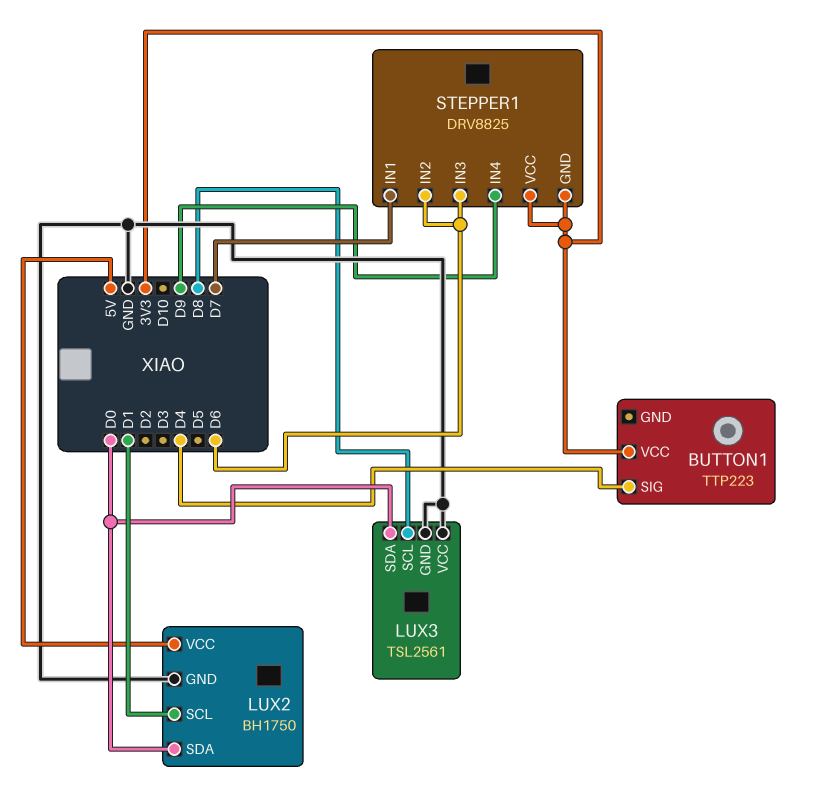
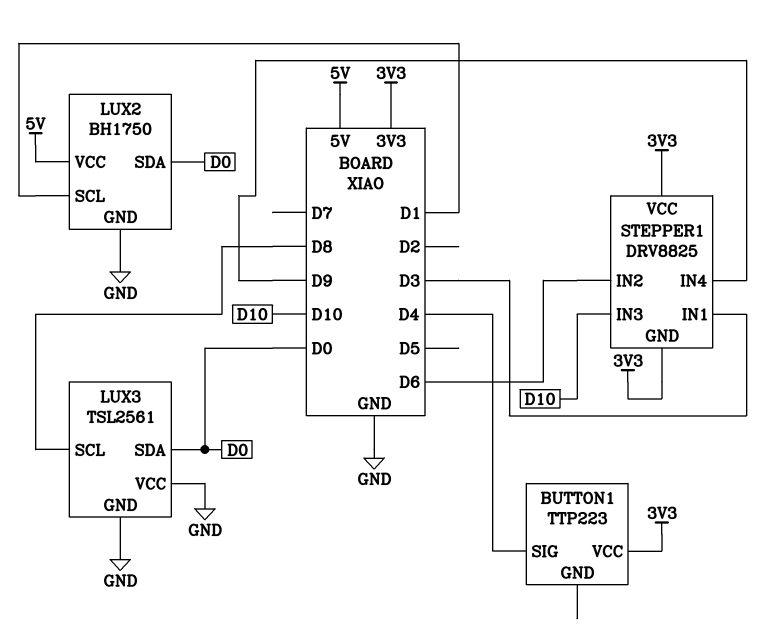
STEPPER1 pin IN1: D7 -> D3
STEPPER1 pin IN3: D6 -> D10

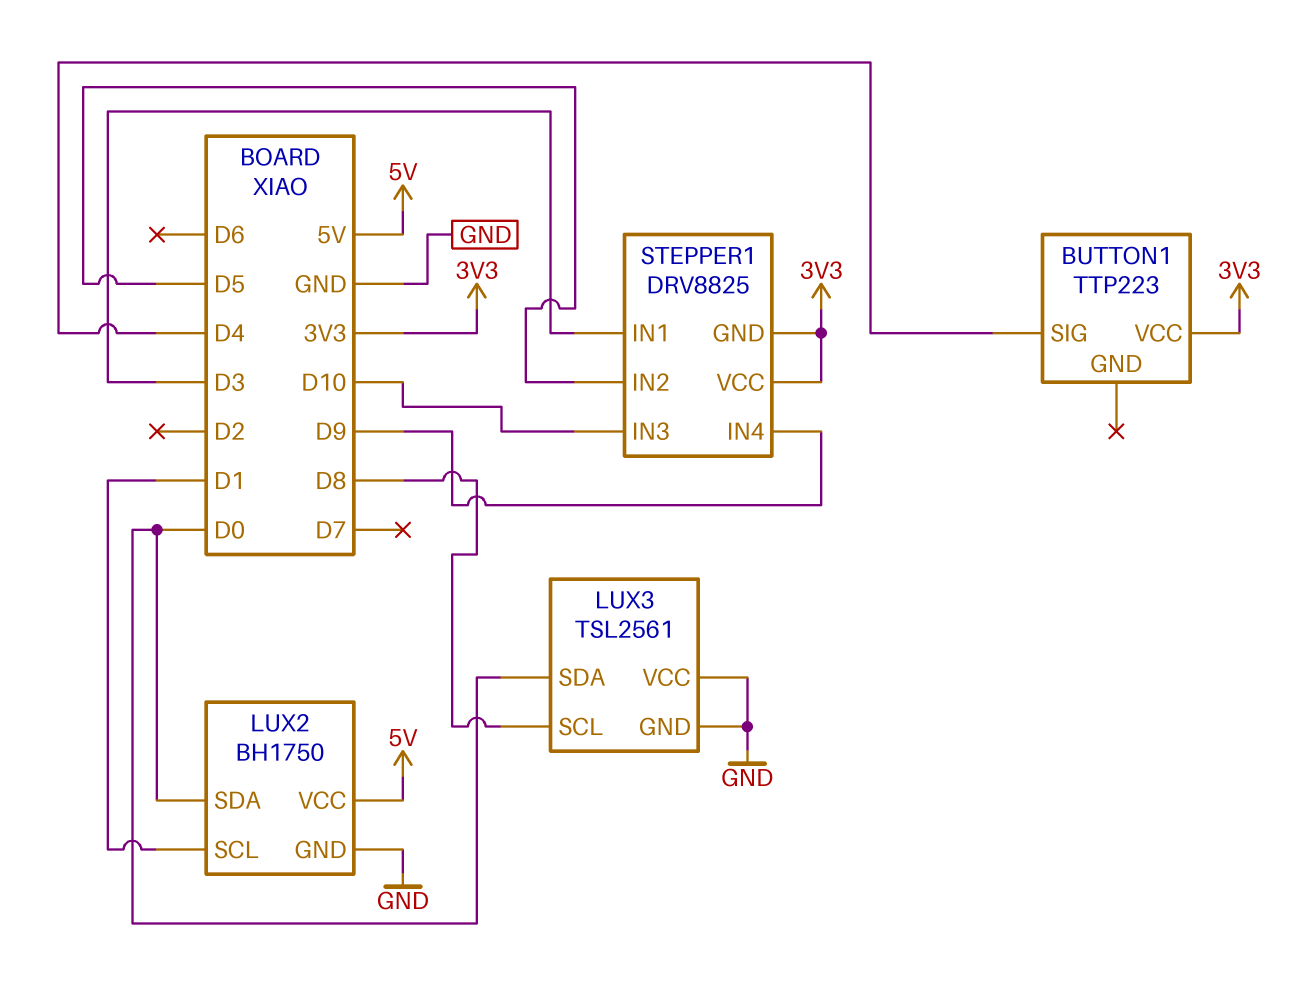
STEPPER1 pin IN2: D6 -> D5

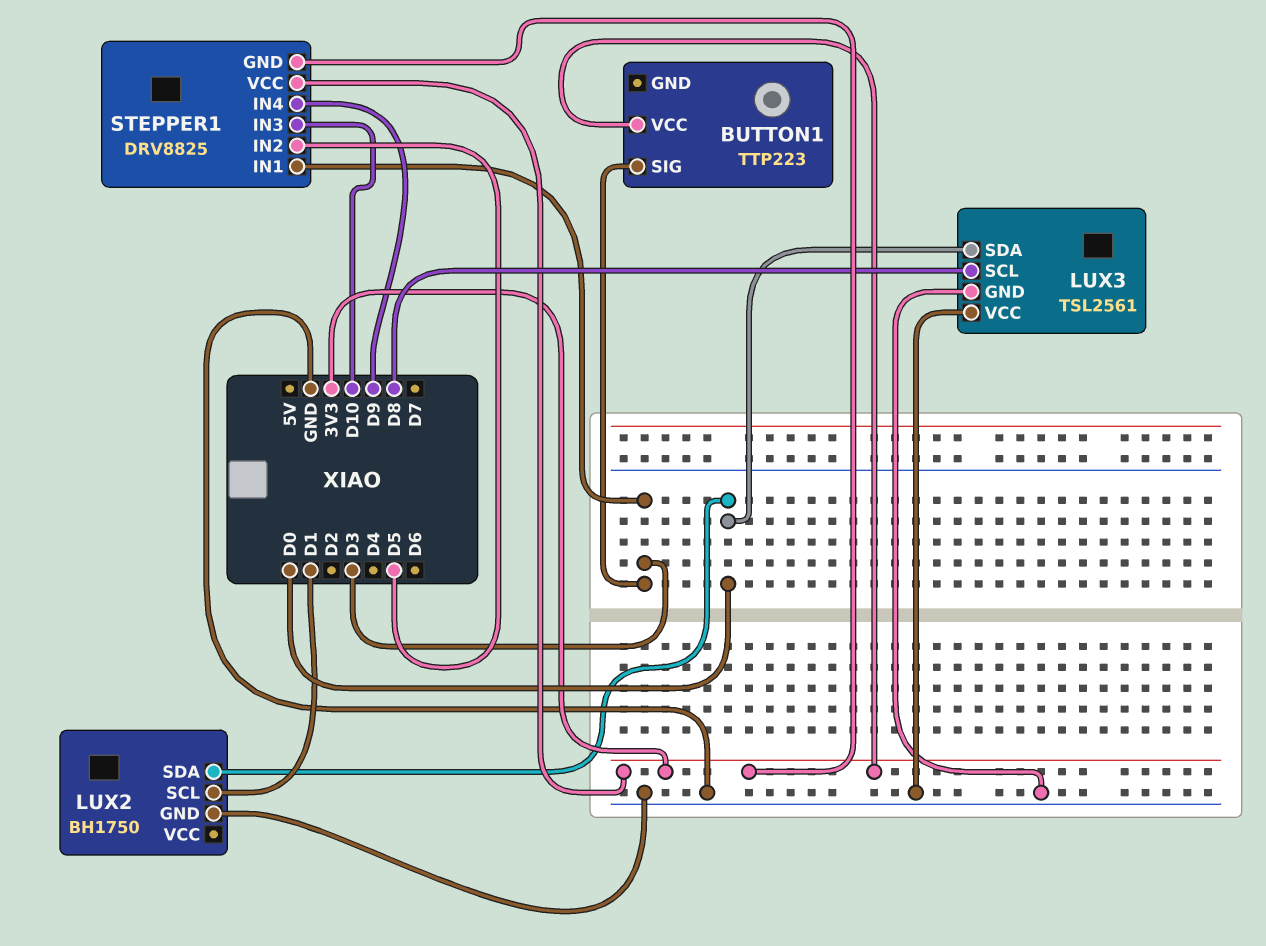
BUTTON1 pin SIG: D4 -> D3
LUX2 pin VCC: 5V -> none

